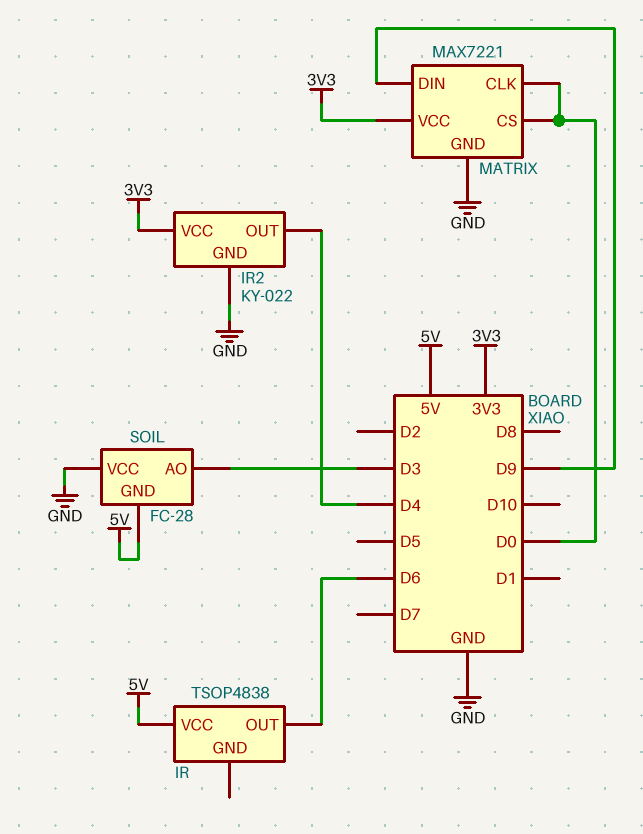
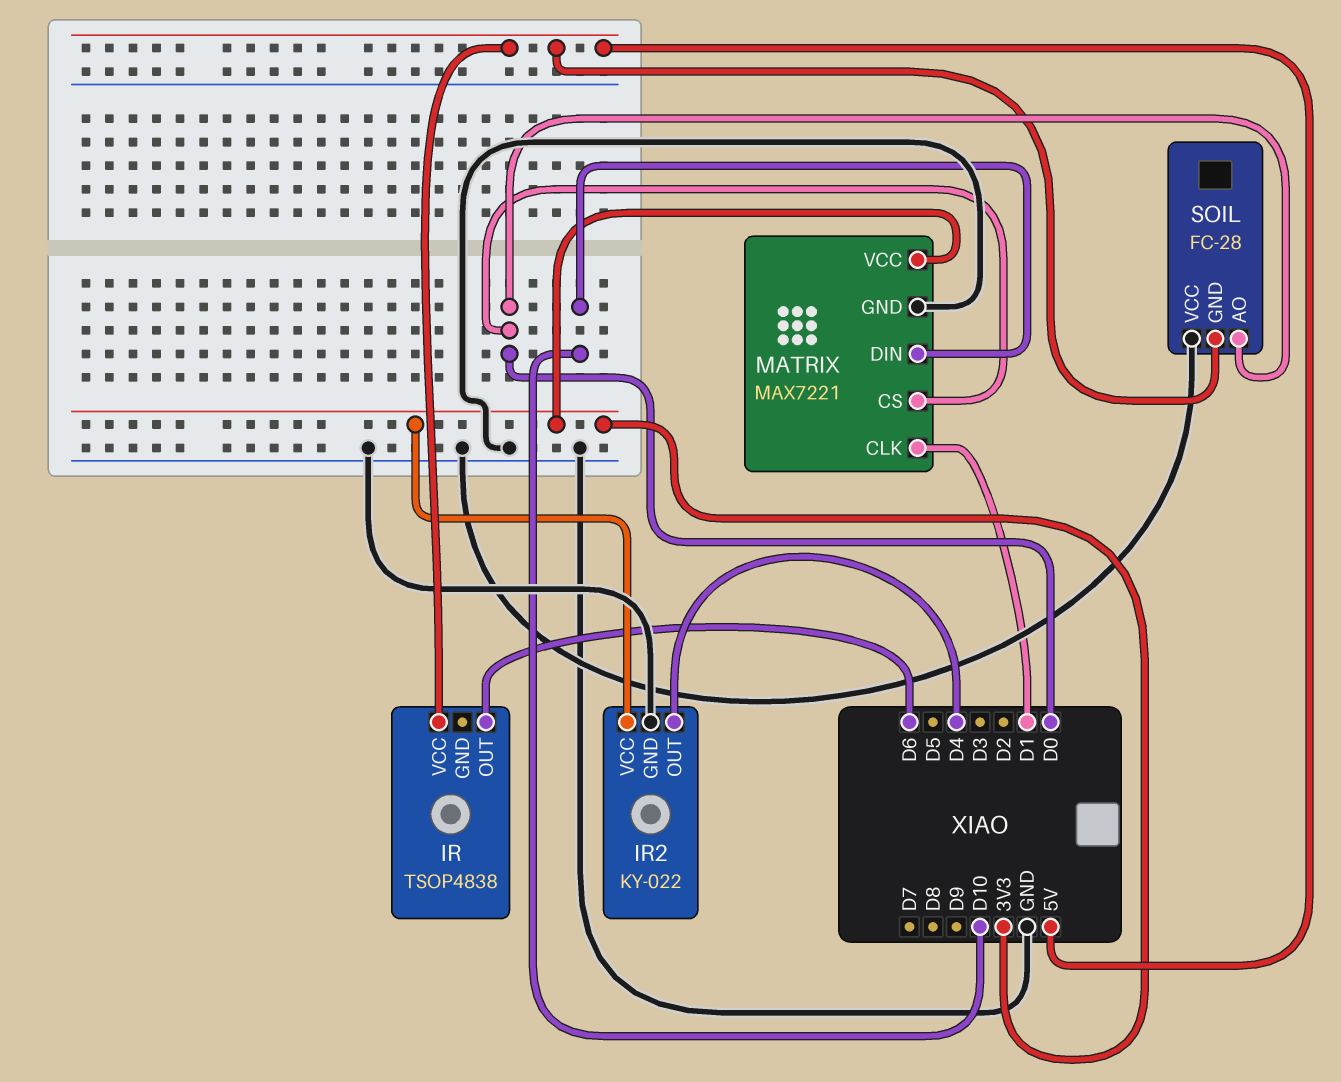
MATRIX pin CLK: D0 -> D1
MATRIX pin DIN: D9 -> D10
SOIL pin AO: D3 -> D0

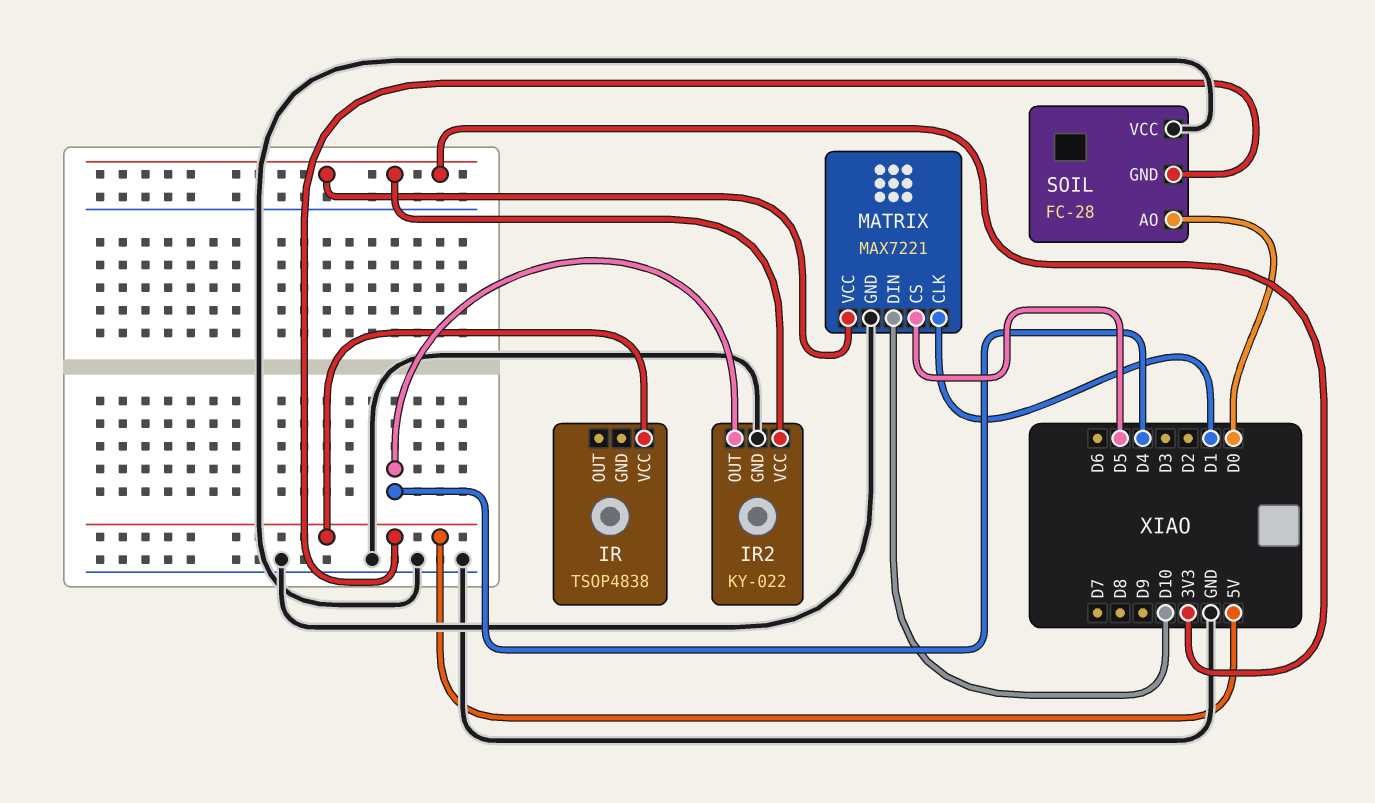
IR pin OUT: D6 -> none
MATRIX pin CS: D0 -> D5

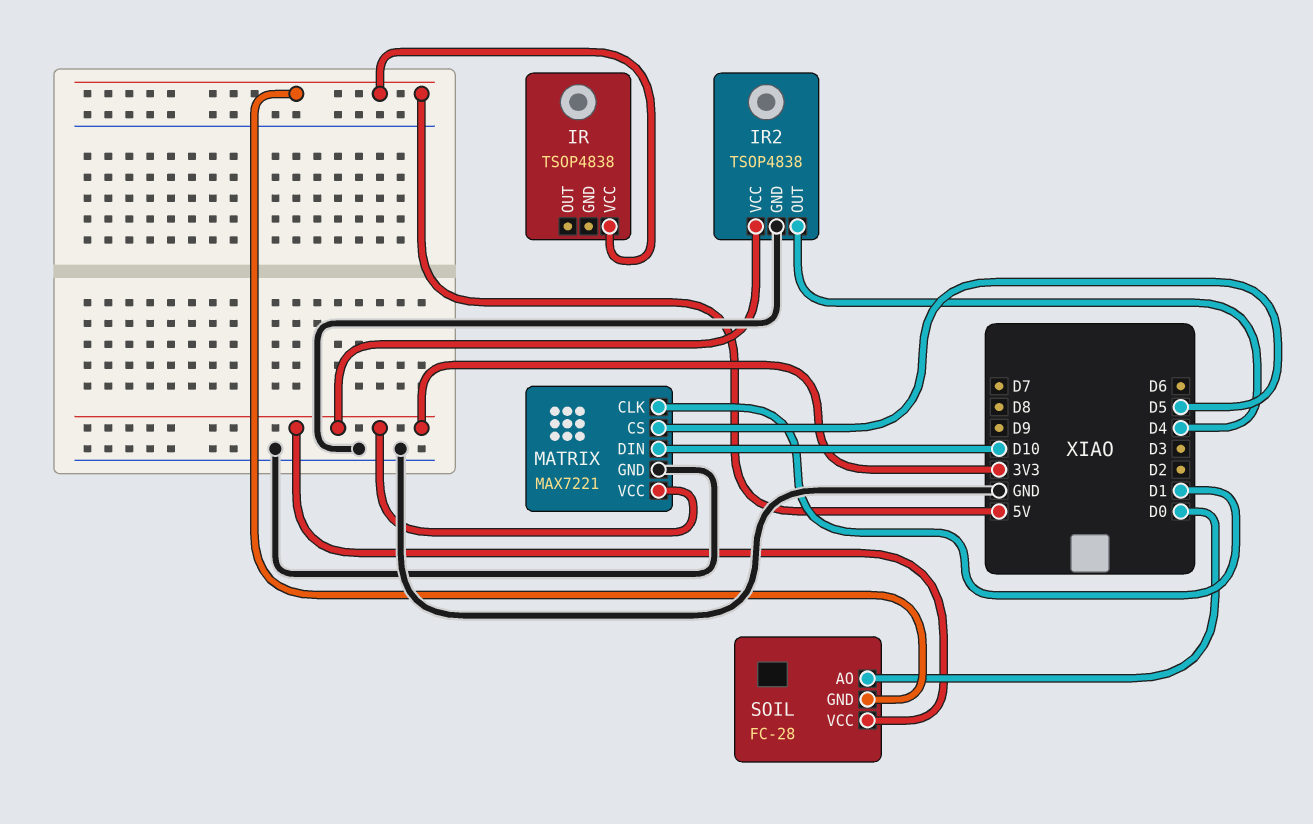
IR2: KY-022 -> TSOP4838
SOIL pin VCC: GND -> 3V3

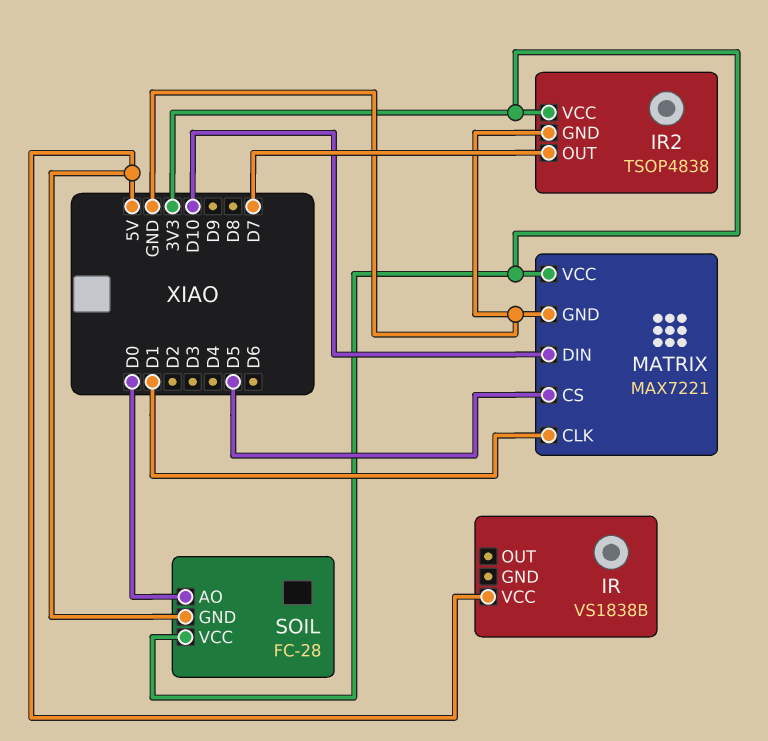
IR: TSOP4838 -> VS1838B
IR2 pin OUT: D4 -> D7

